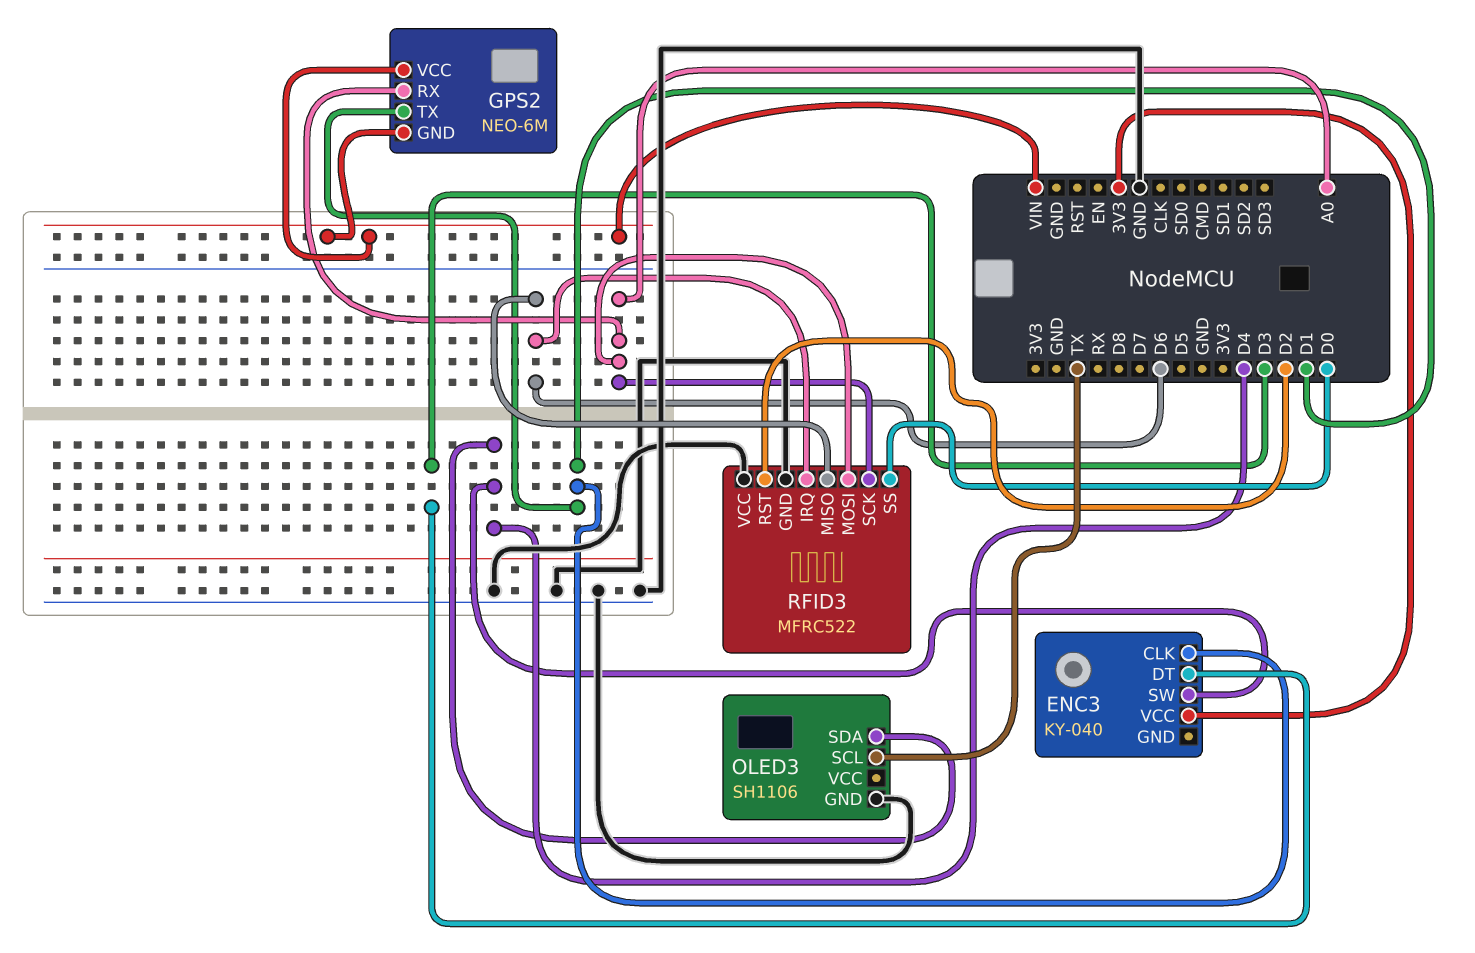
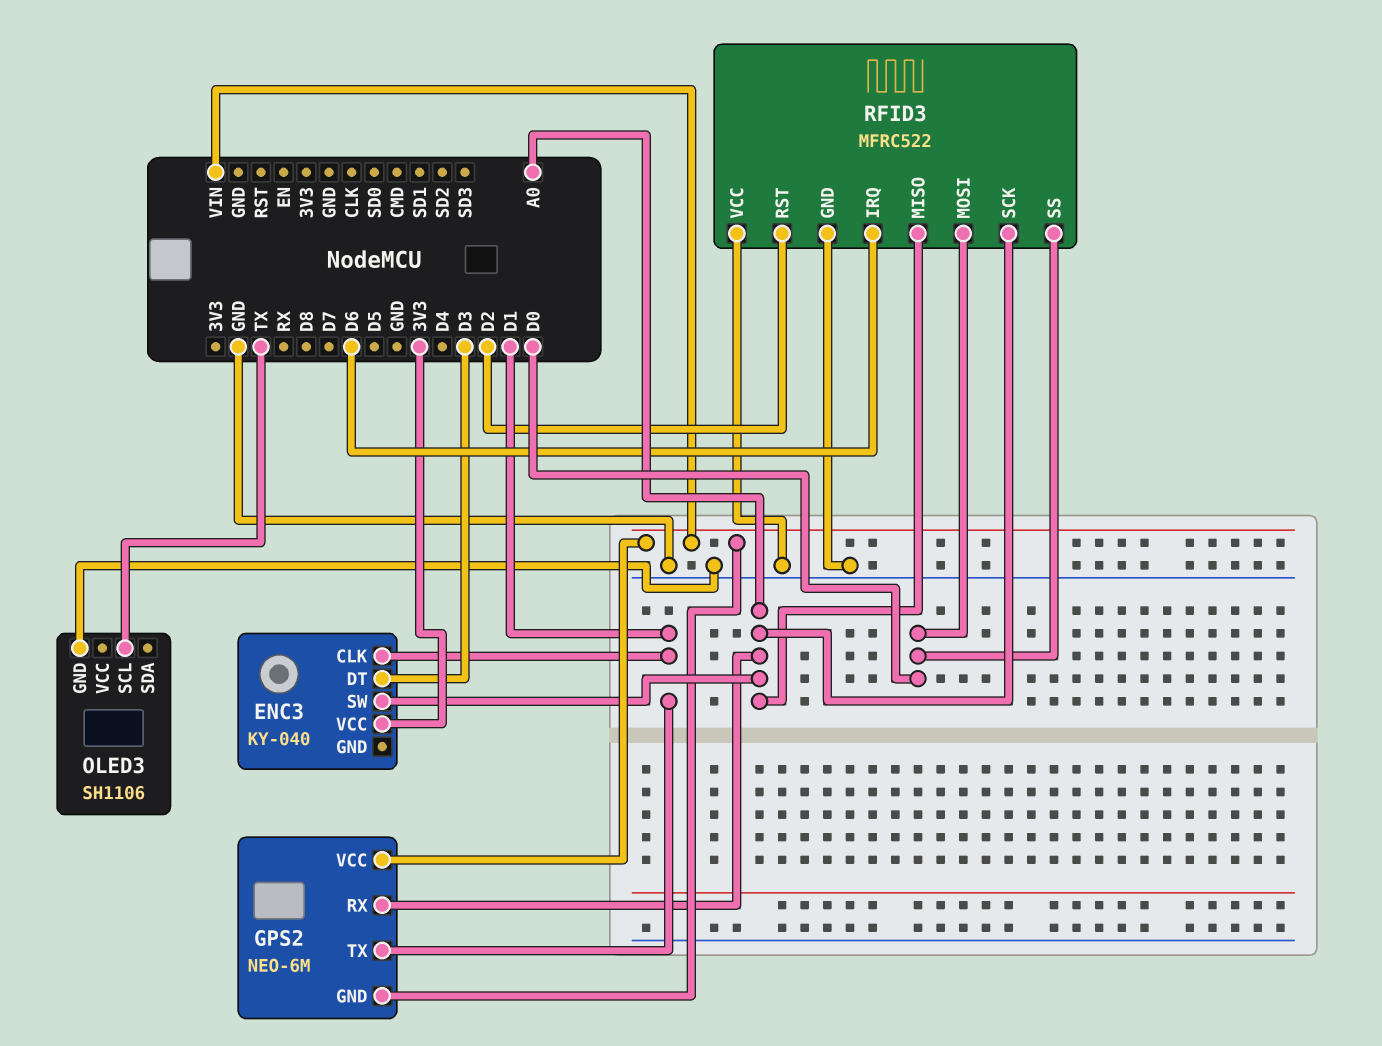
ENC3 pin SW: D4 -> A0
OLED3 pin SDA: D4 -> none
RFID3 pin MISO: D6 -> A0
RFID3 pin MOSI: A0 -> D0

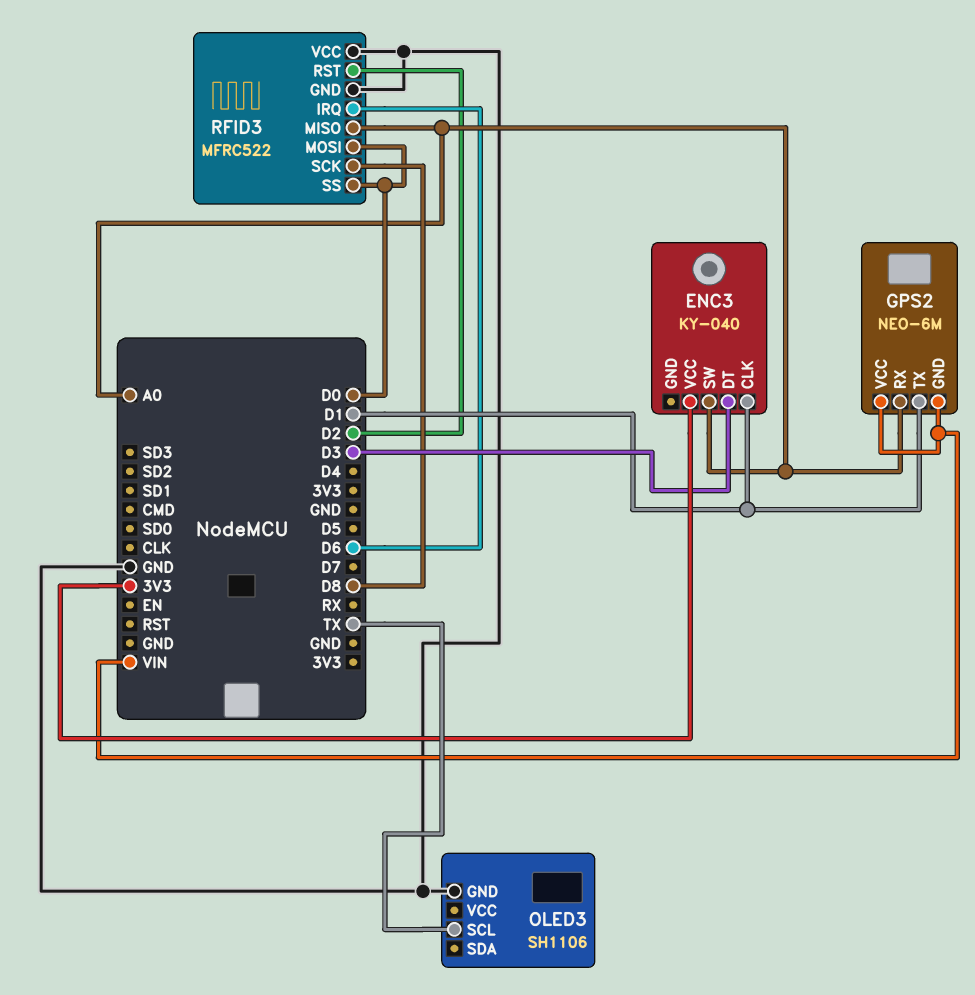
RFID3 pin SCK: A0 -> D8

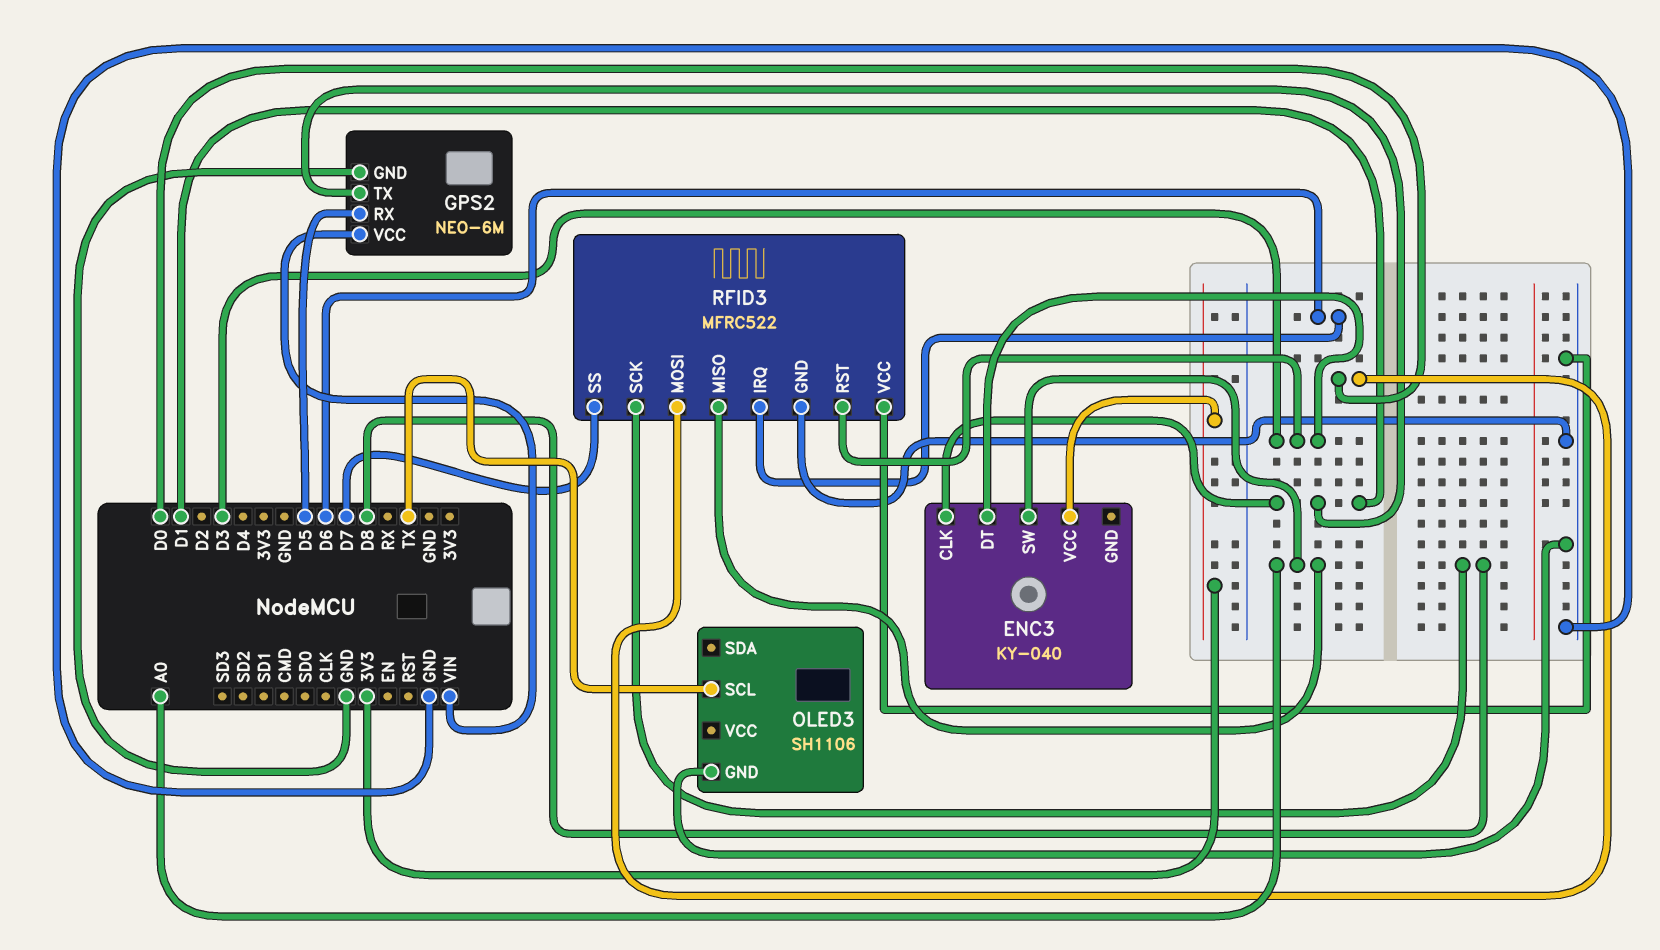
GPS2 pin GND: VIN -> GND
GPS2 pin RX: A0 -> D5
RFID3 pin RST: D2 -> D3
RFID3 pin SS: D0 -> D7

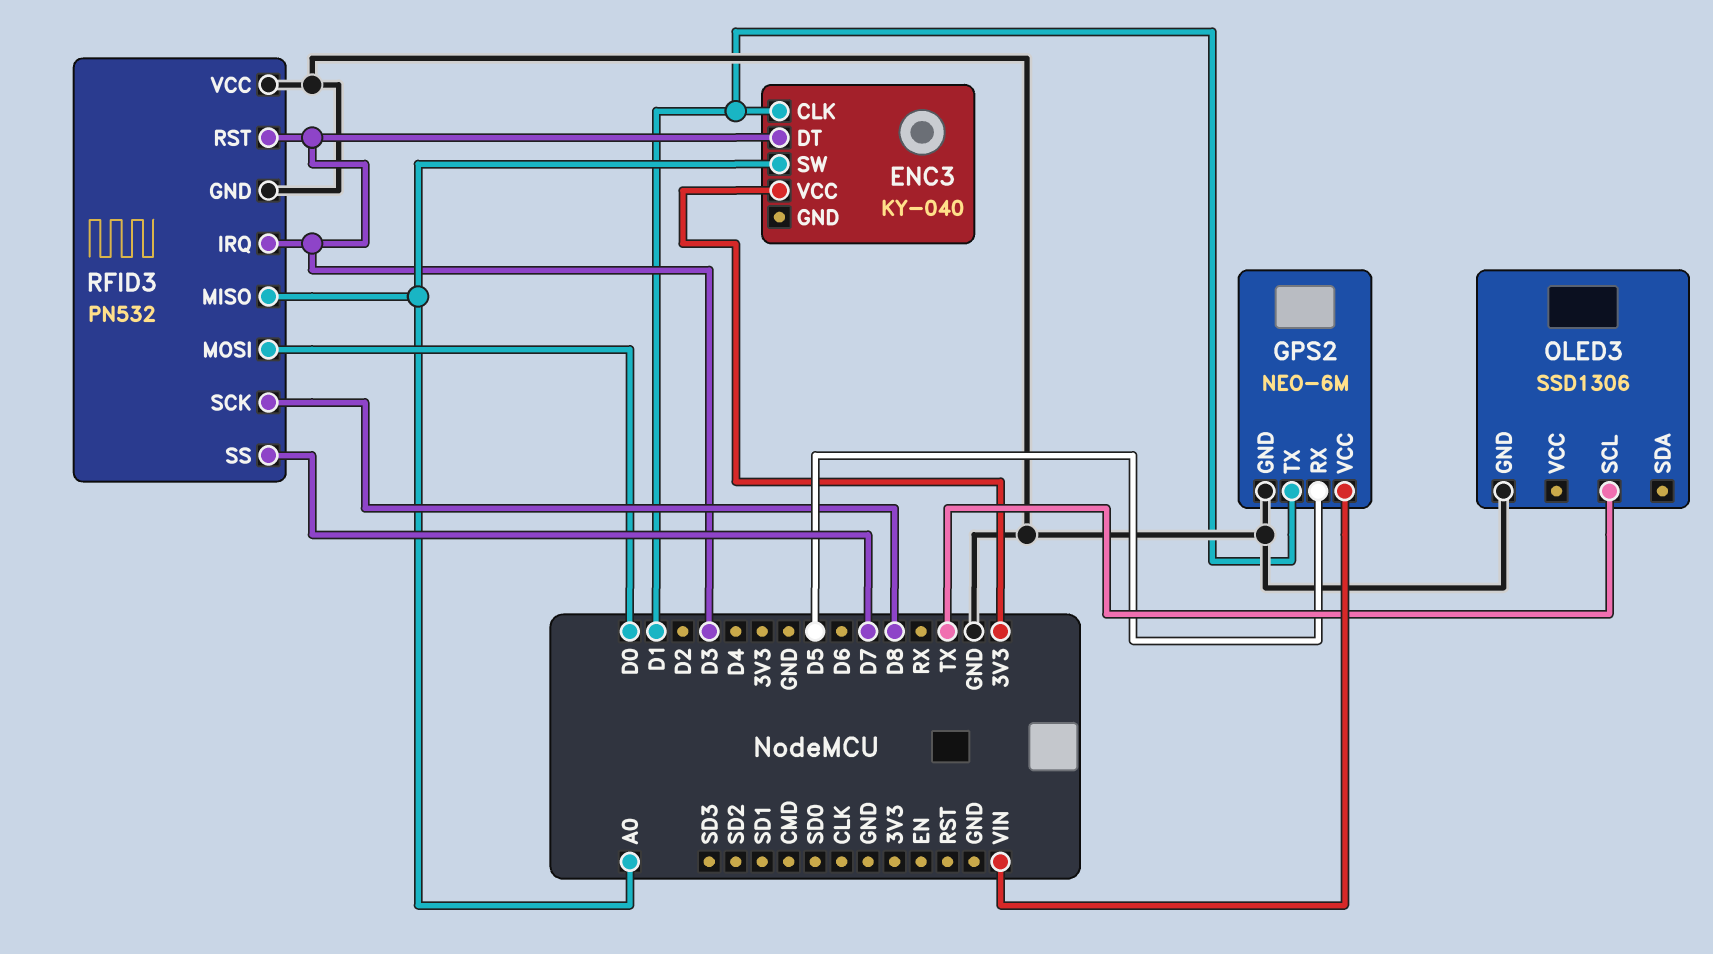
OLED3: SH1106 -> SSD1306
RFID3: MFRC522 -> PN532
RFID3 pin IRQ: D6 -> D3

